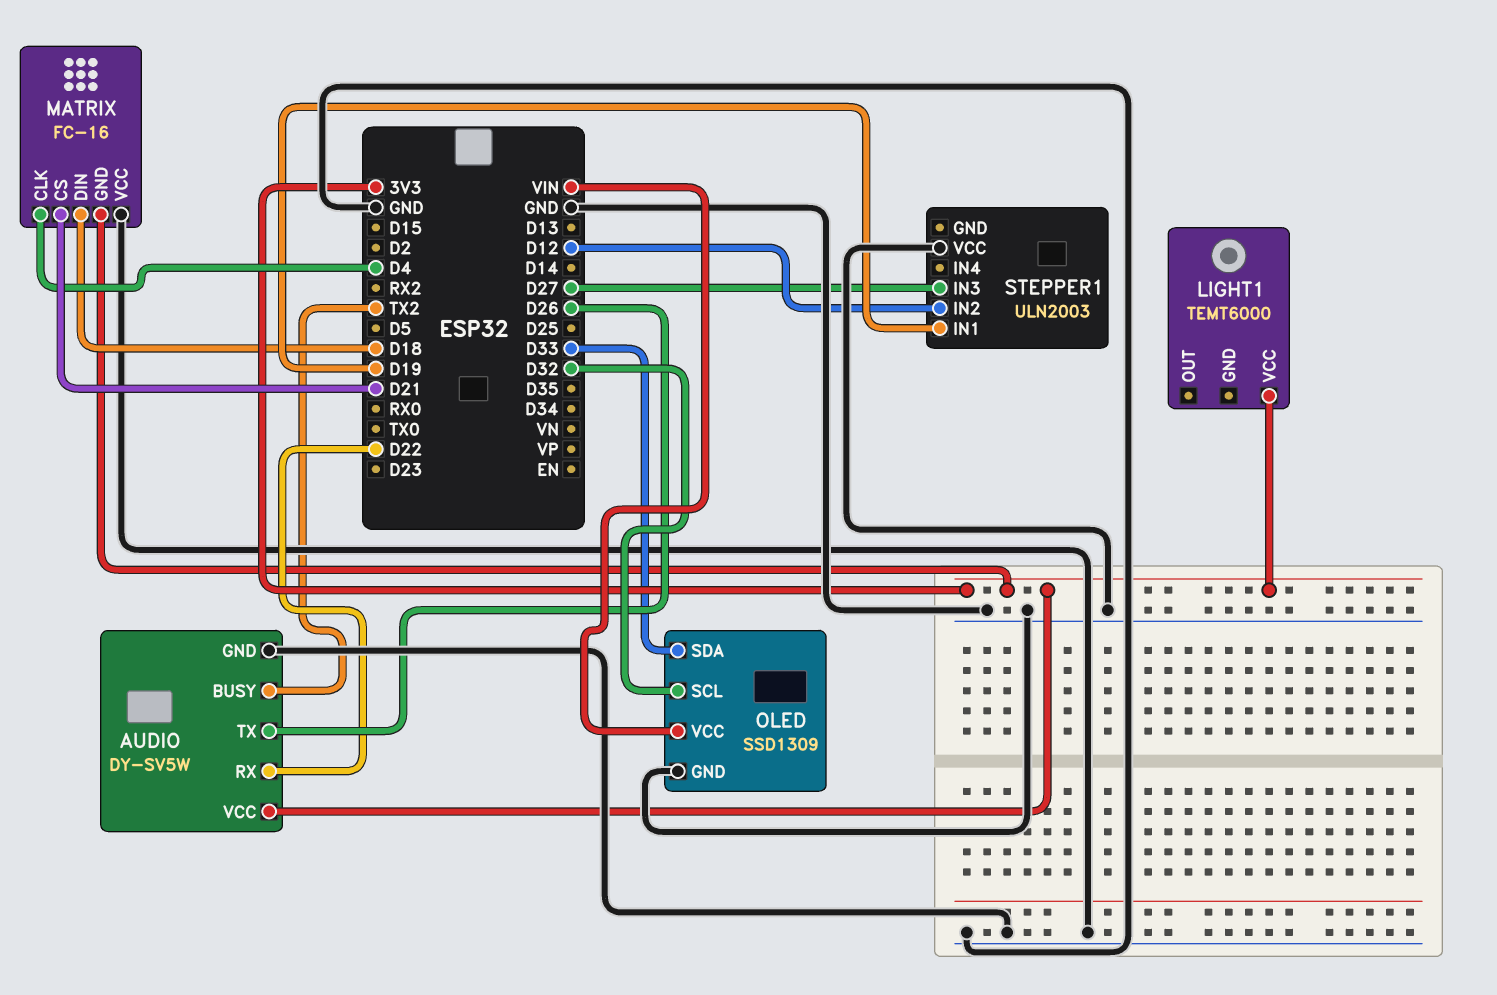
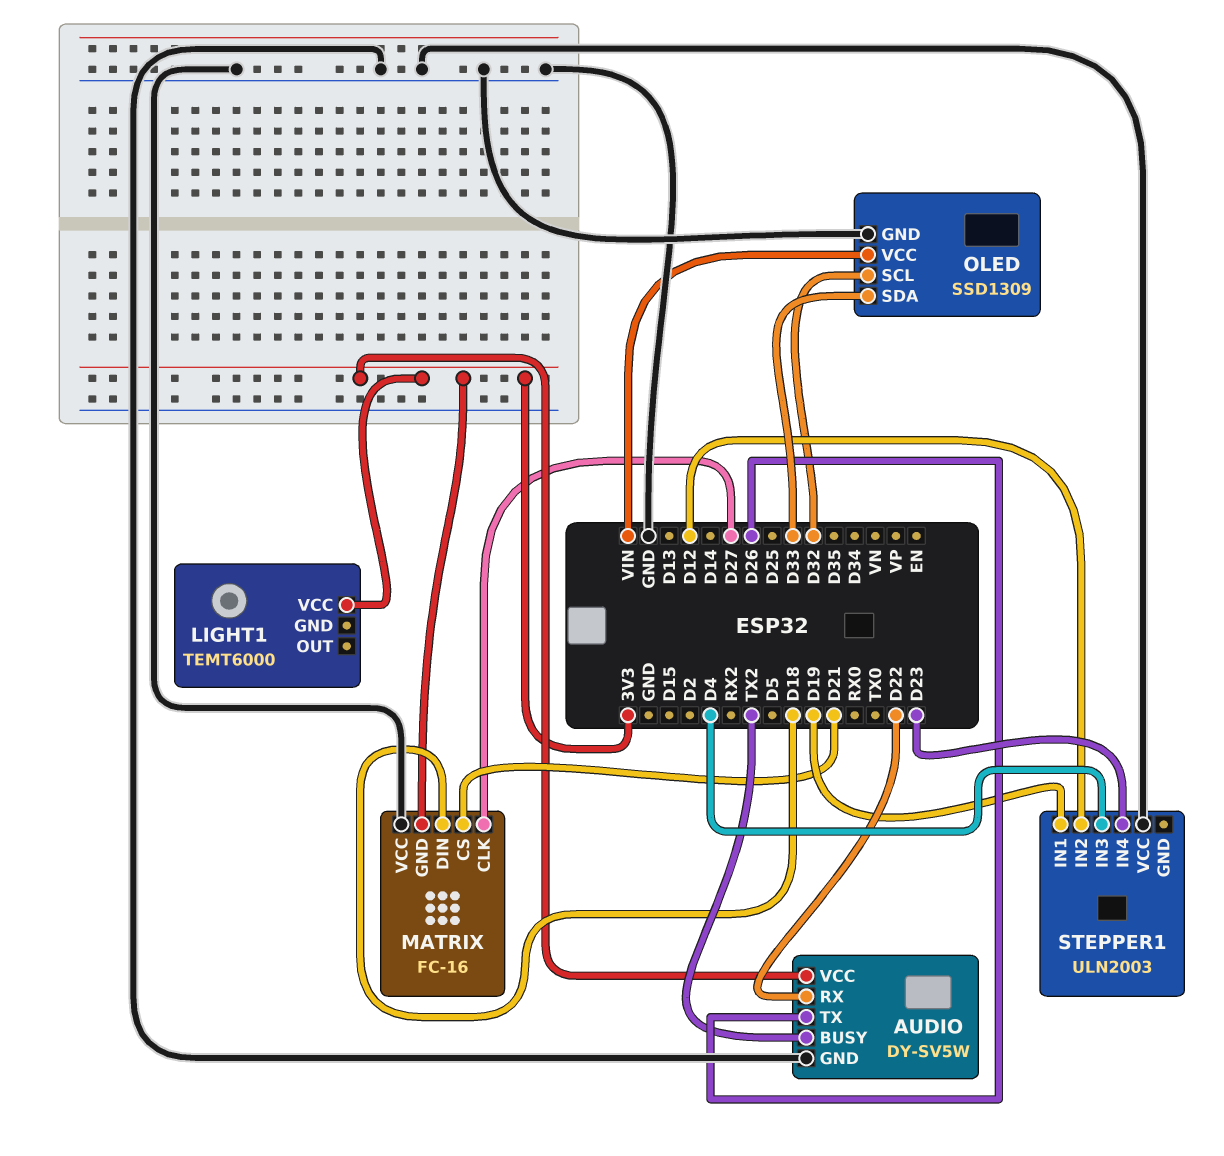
MATRIX pin CLK: D4 -> D27
STEPPER1 pin IN3: D27 -> D4
STEPPER1 pin IN4: none -> D23

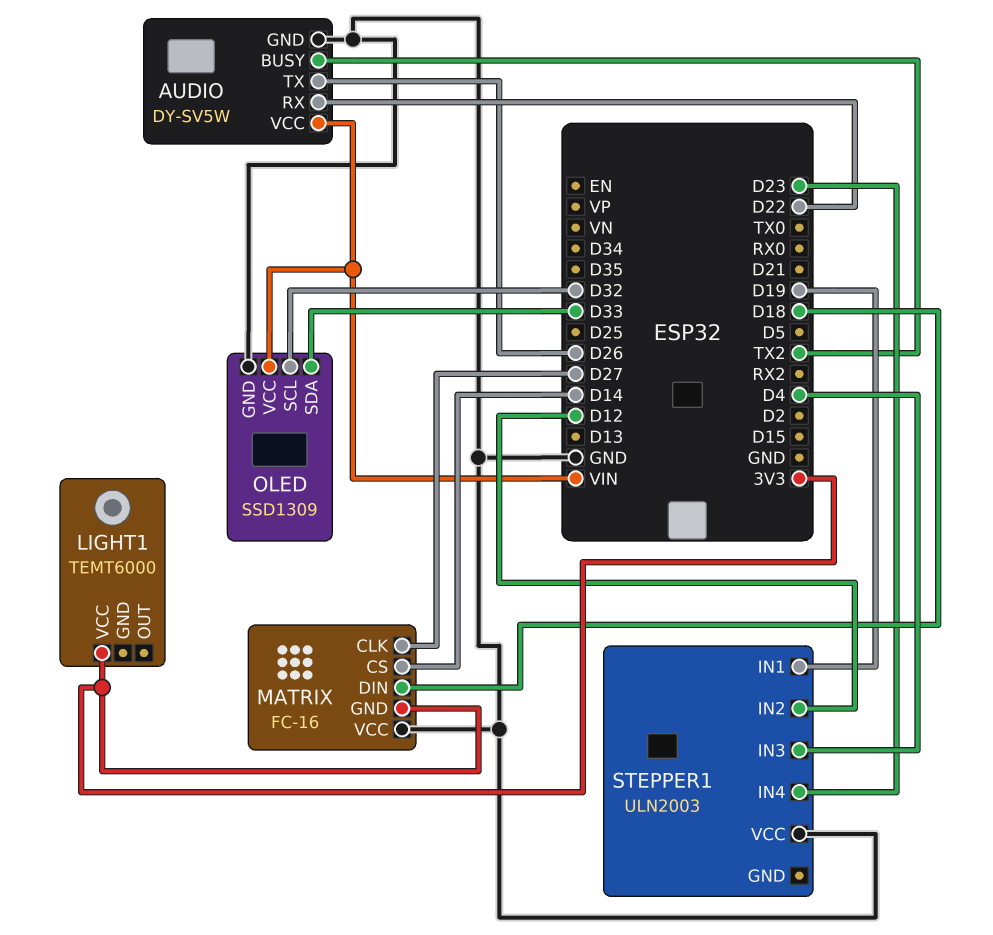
AUDIO pin VCC: 3V3 -> VIN
MATRIX pin CS: D21 -> D14

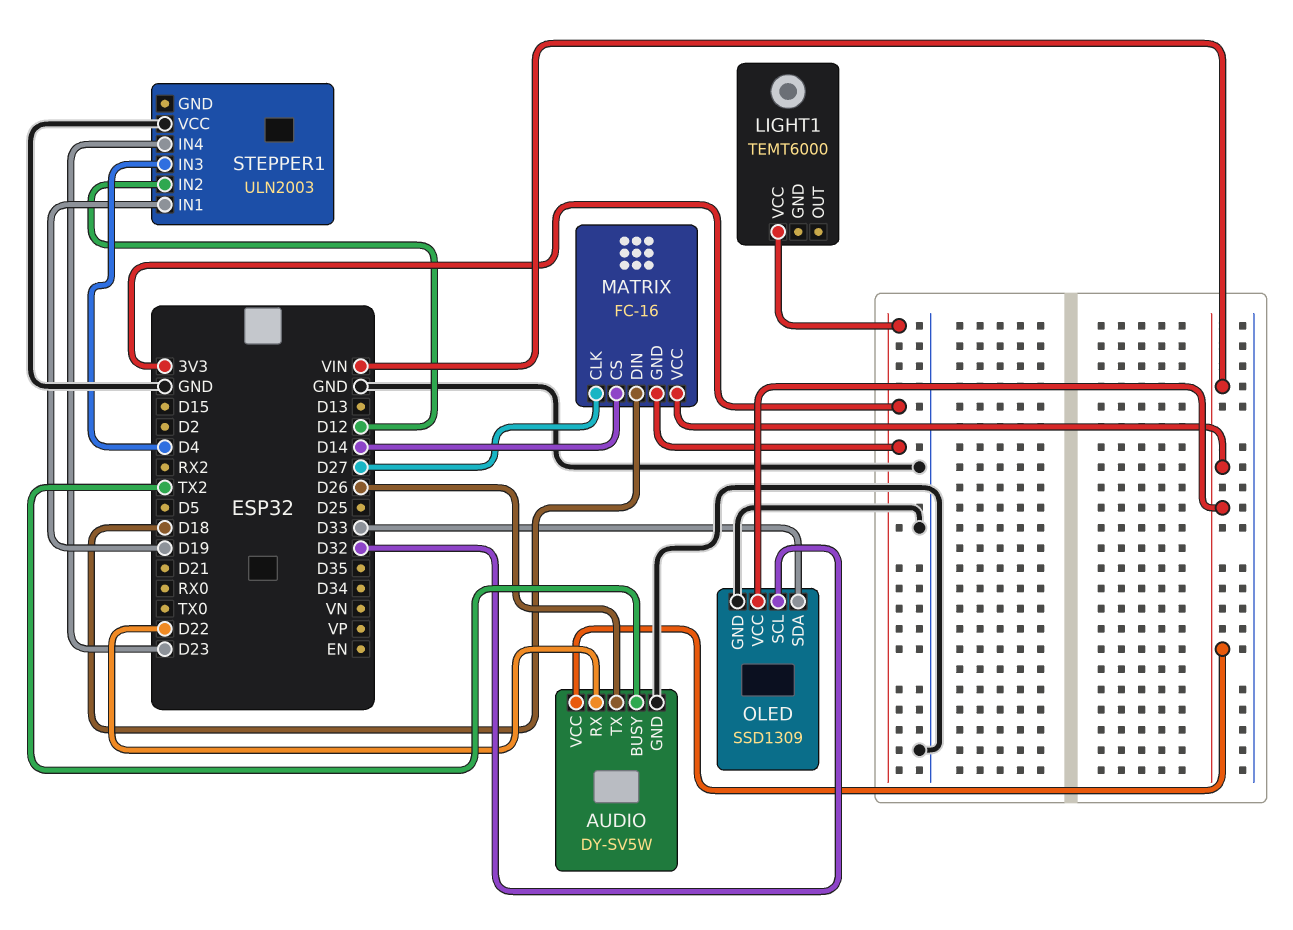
MATRIX pin VCC: GND -> VIN

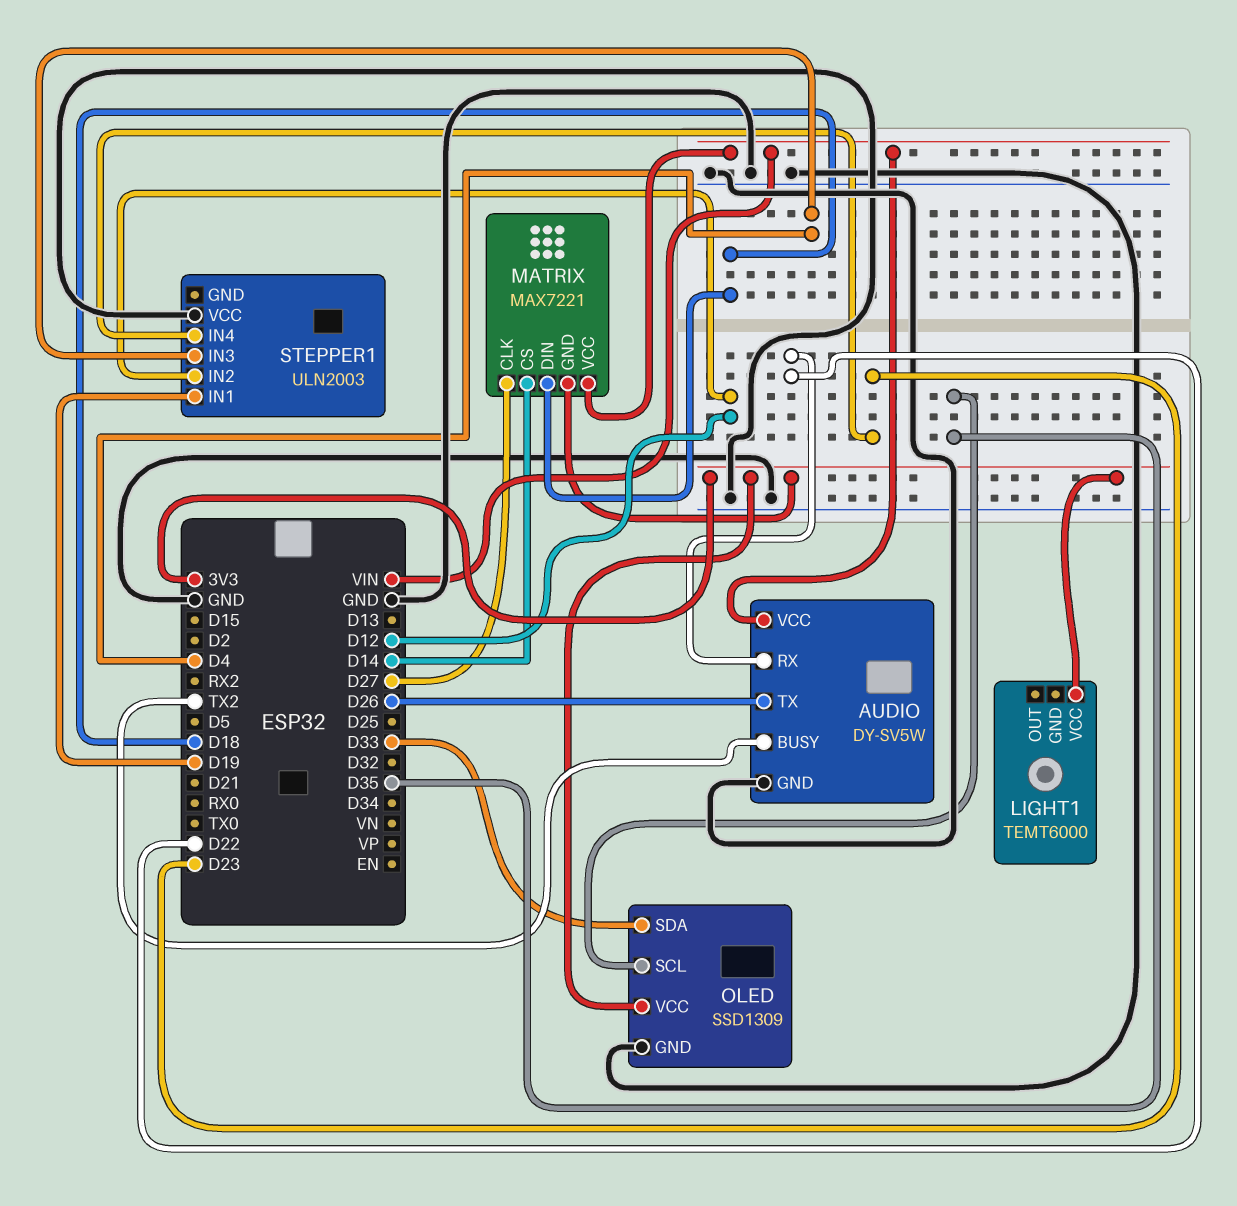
MATRIX: FC-16 -> MAX7221
OLED pin SCL: D32 -> D35
OLED pin VCC: VIN -> 3V3

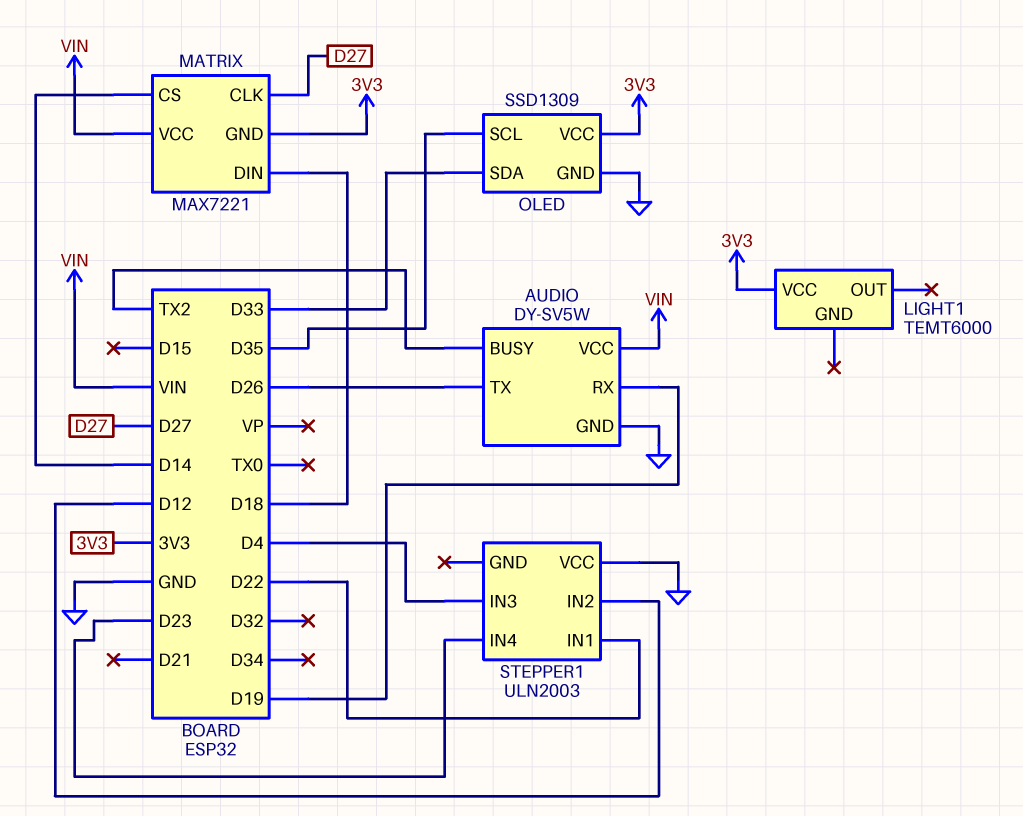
AUDIO pin RX: D22 -> D19
STEPPER1 pin IN1: D19 -> D22

